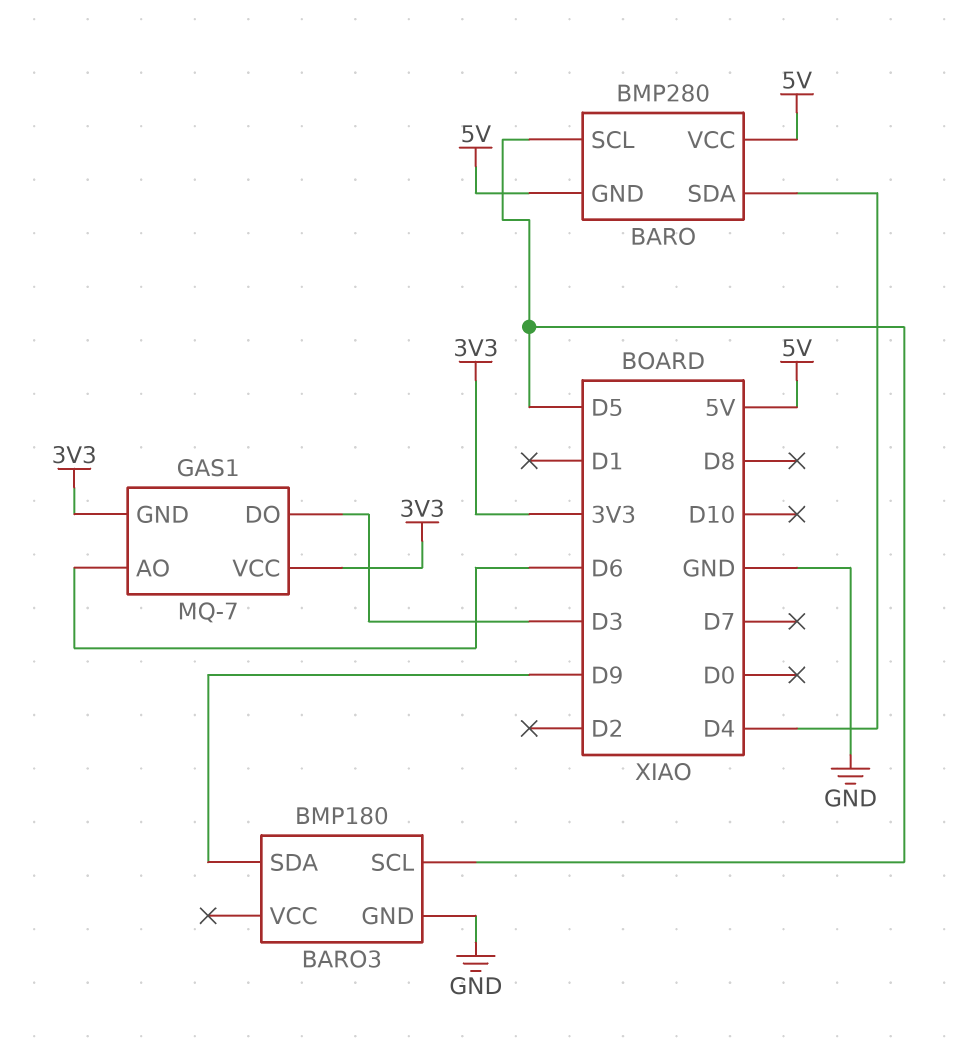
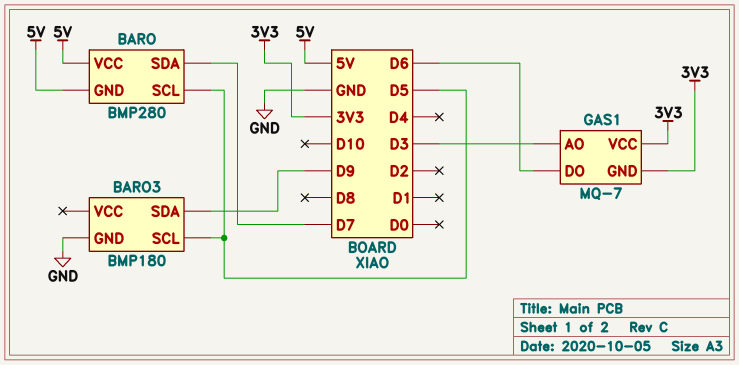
BARO pin SDA: D4 -> D7
GAS1 pin AO: D6 -> D3
GAS1 pin DO: D3 -> D6

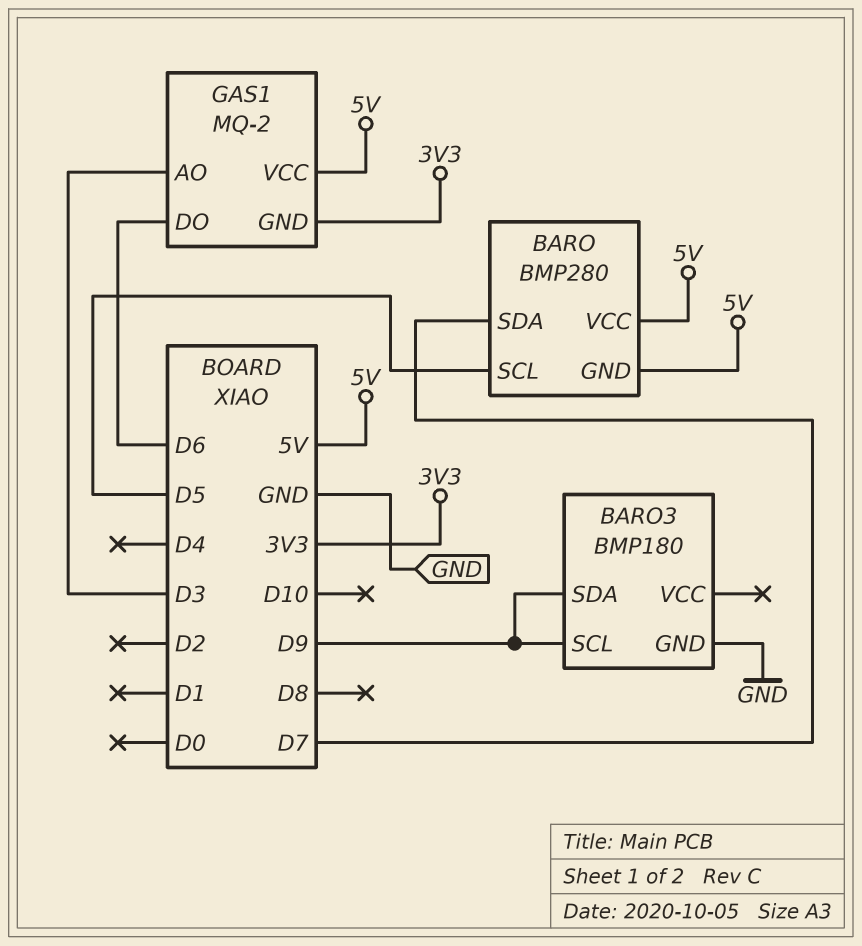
BARO3 pin SCL: D5 -> D9
GAS1: MQ-7 -> MQ-2
GAS1 pin VCC: 3V3 -> 5V

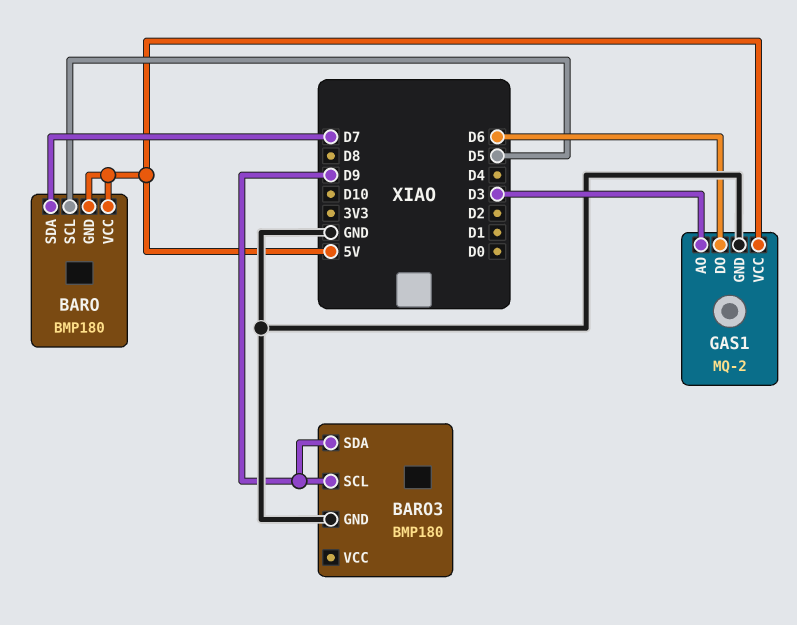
BARO: BMP280 -> BMP180
GAS1 pin GND: 3V3 -> GND

